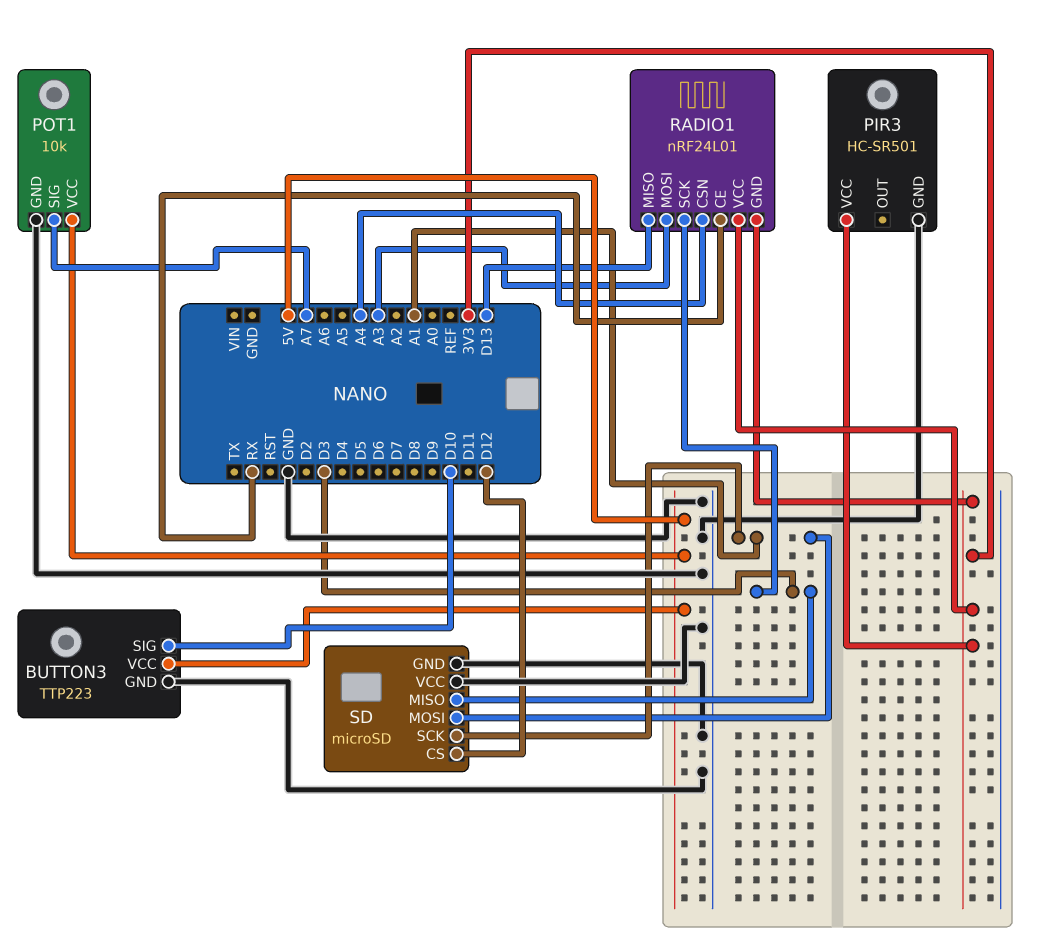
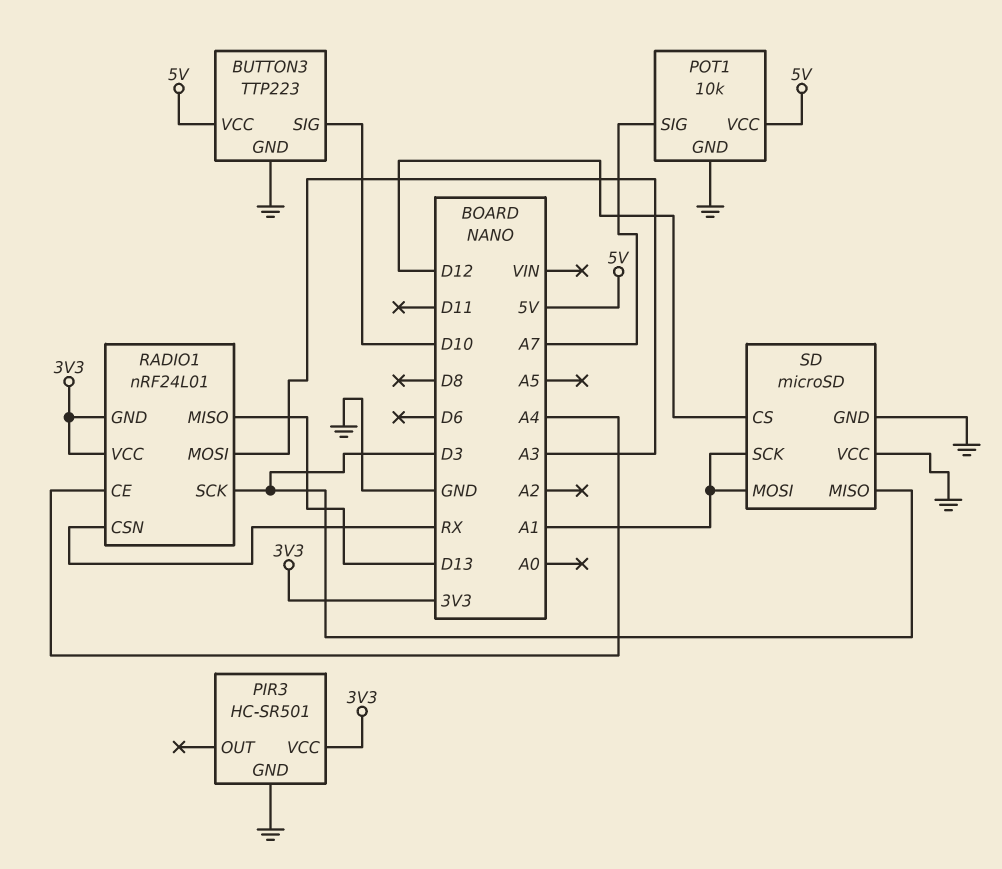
RADIO1 pin CE: RX -> A4
RADIO1 pin CSN: A4 -> RX

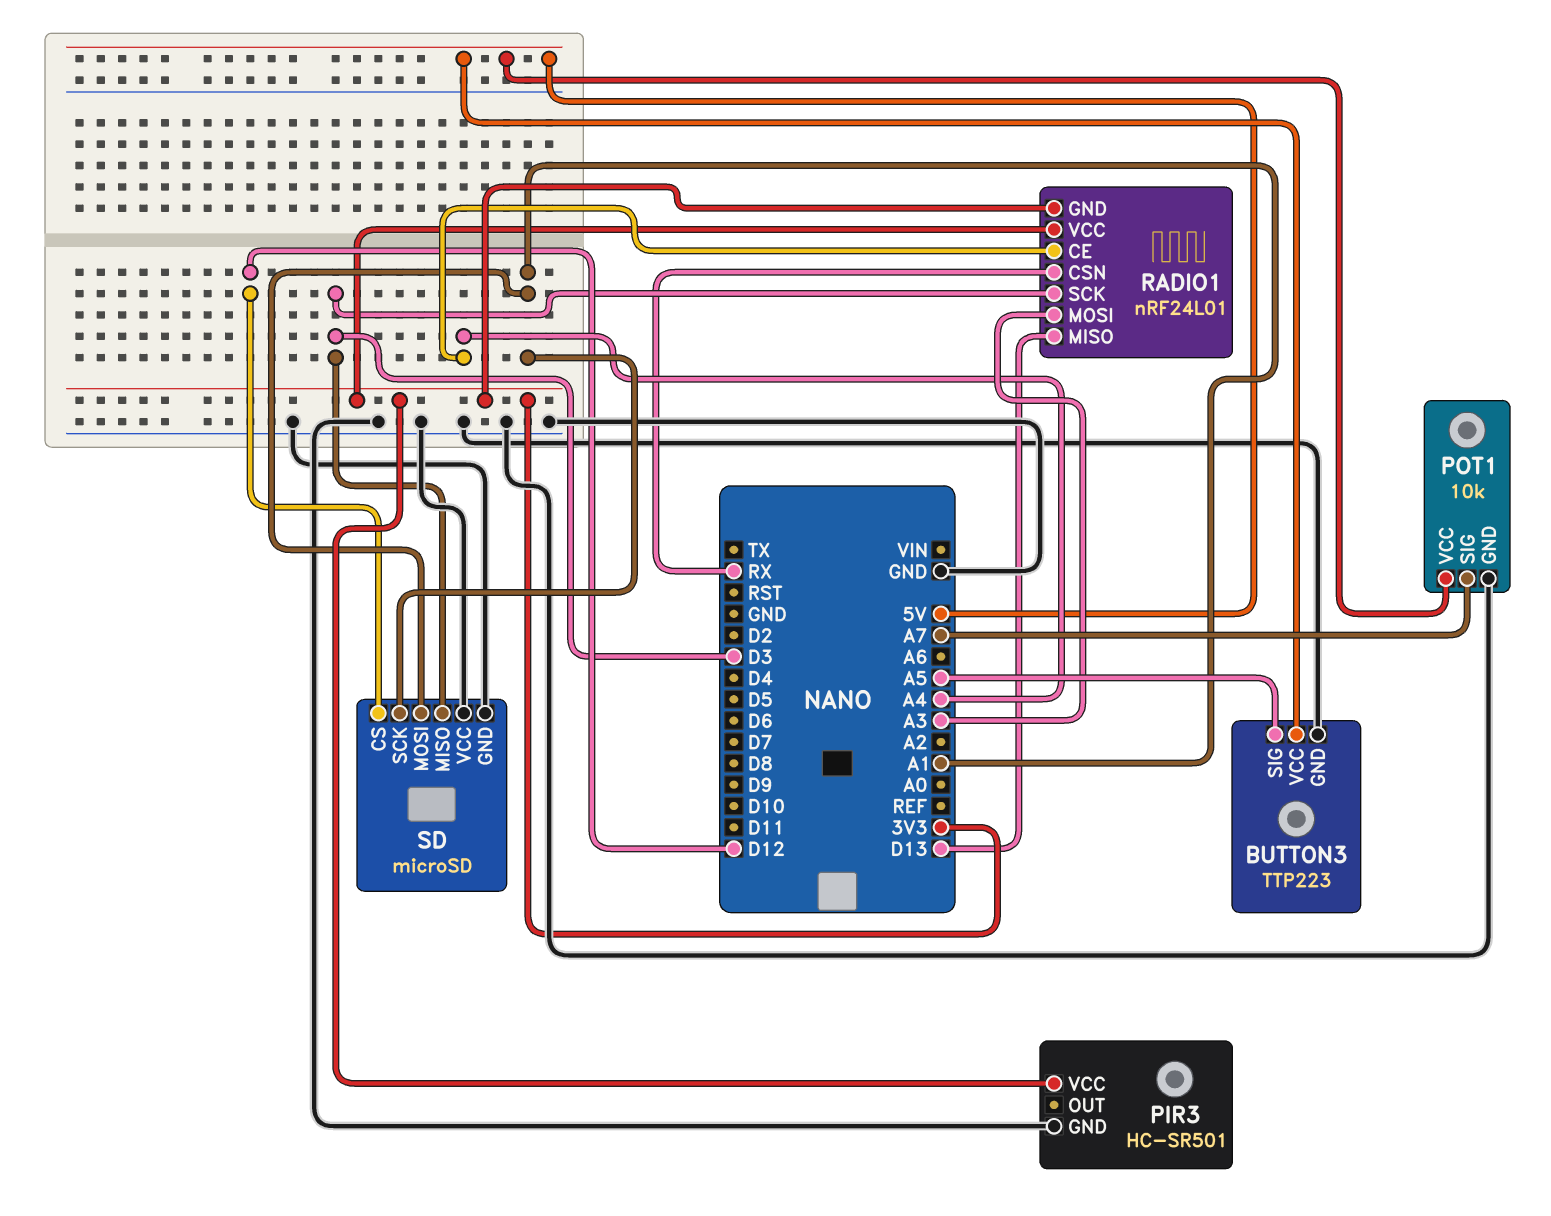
BUTTON3 pin SIG: D10 -> A5

